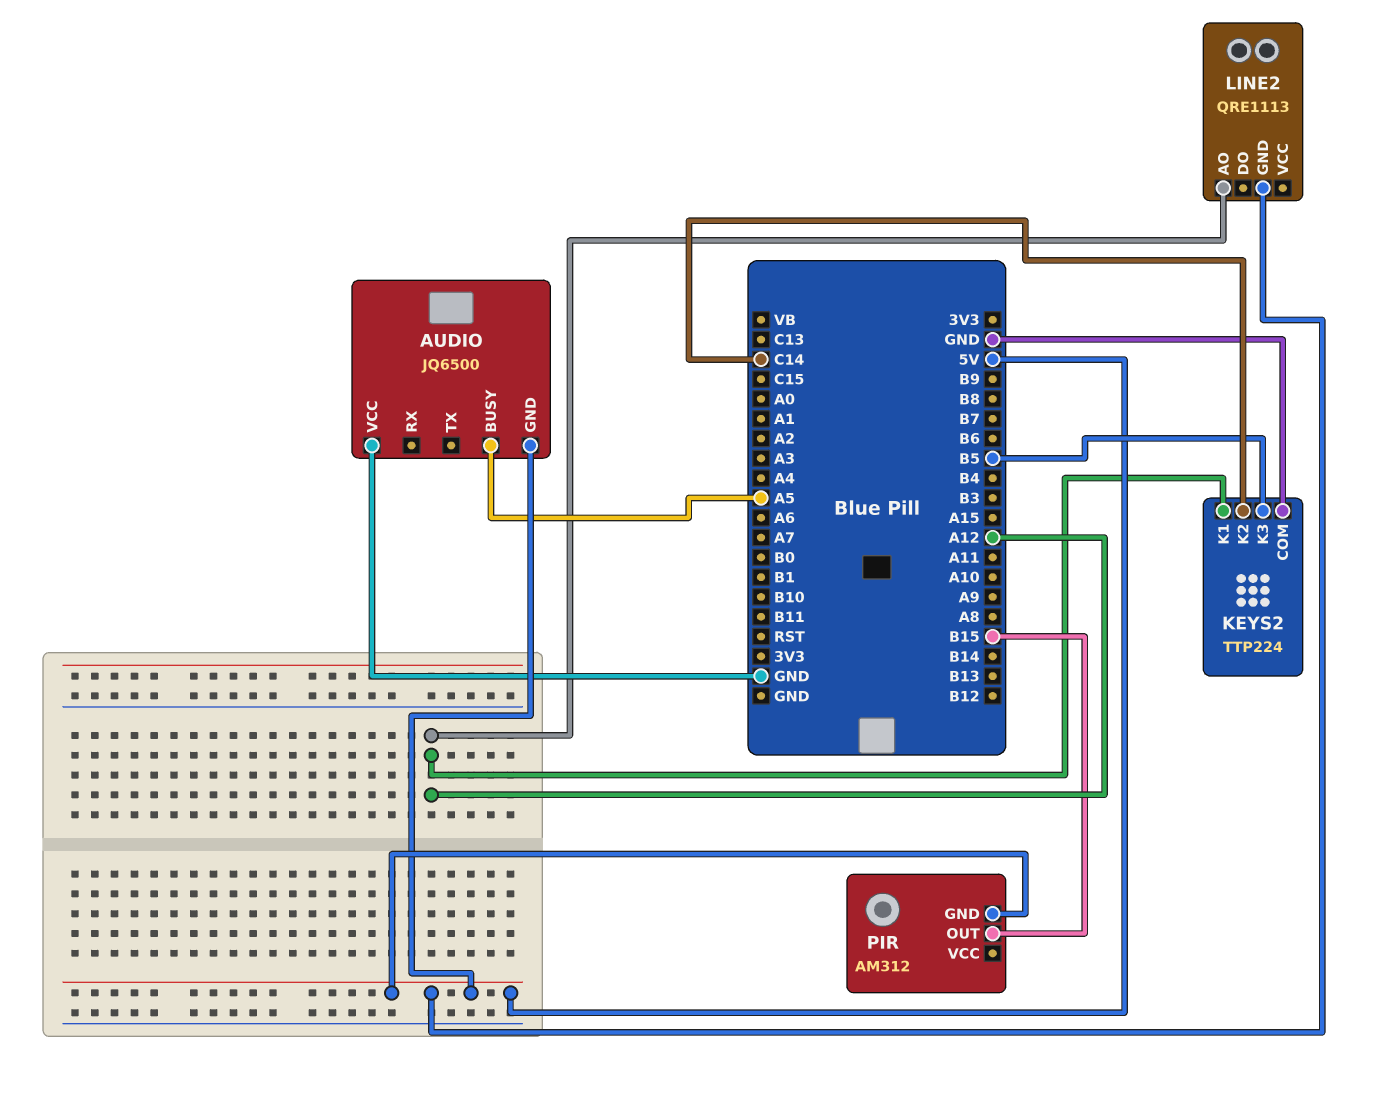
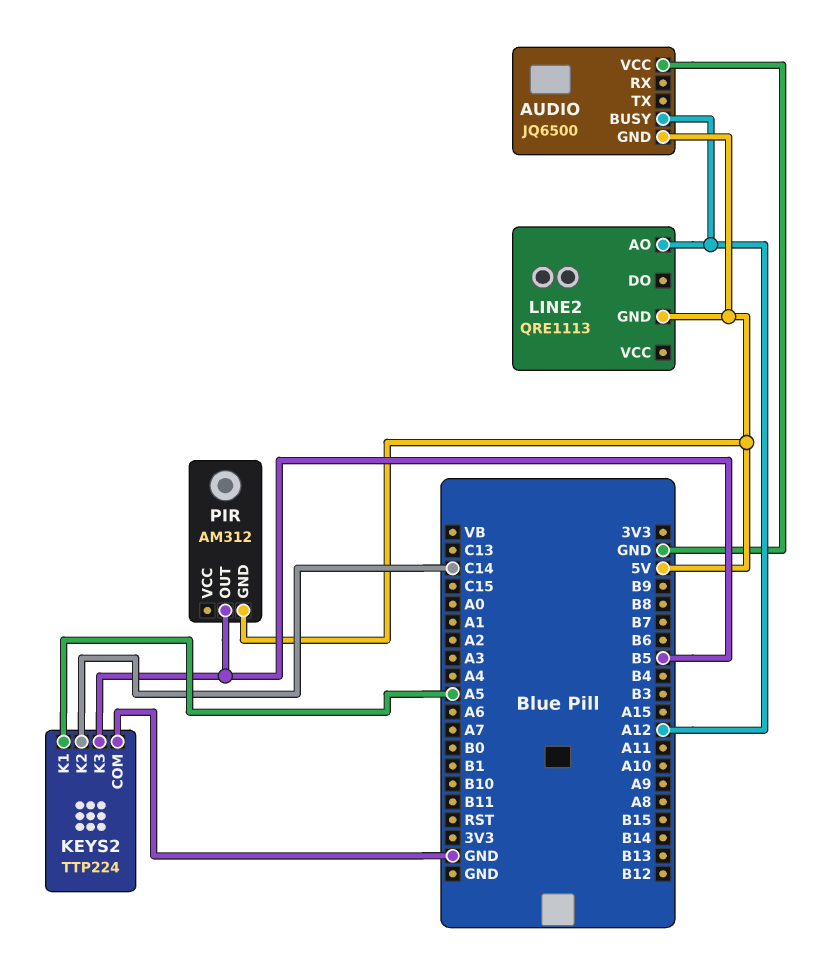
AUDIO pin BUSY: A5 -> A12
KEYS2 pin K1: A12 -> A5
PIR pin OUT: B15 -> B5

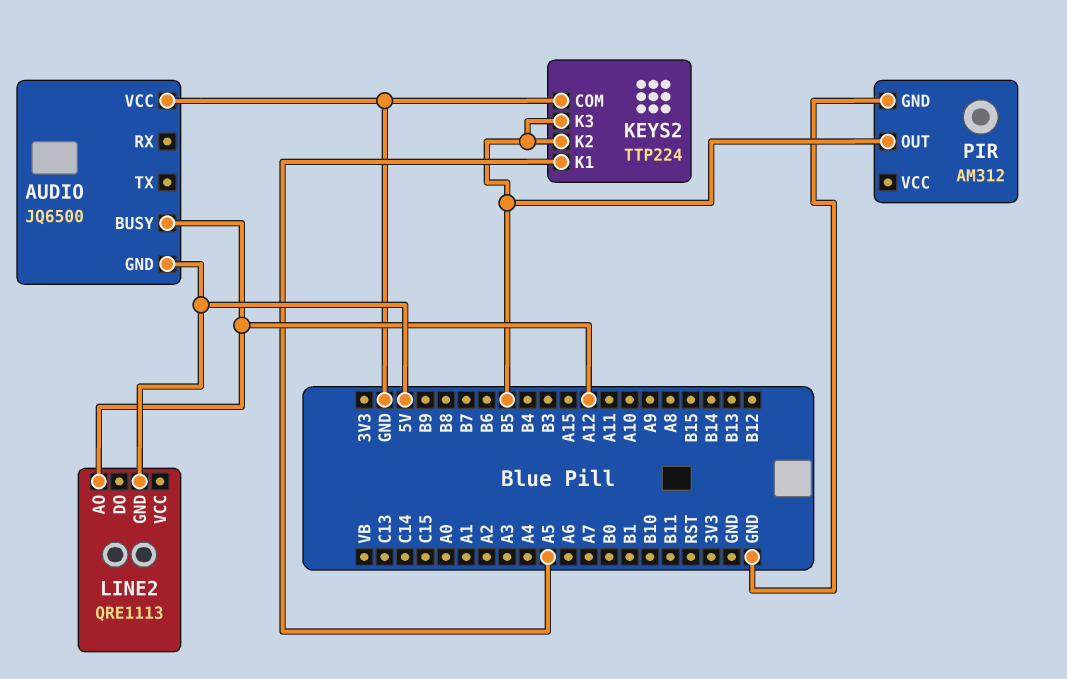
KEYS2 pin K2: C14 -> B5
PIR pin GND: 5V -> GND

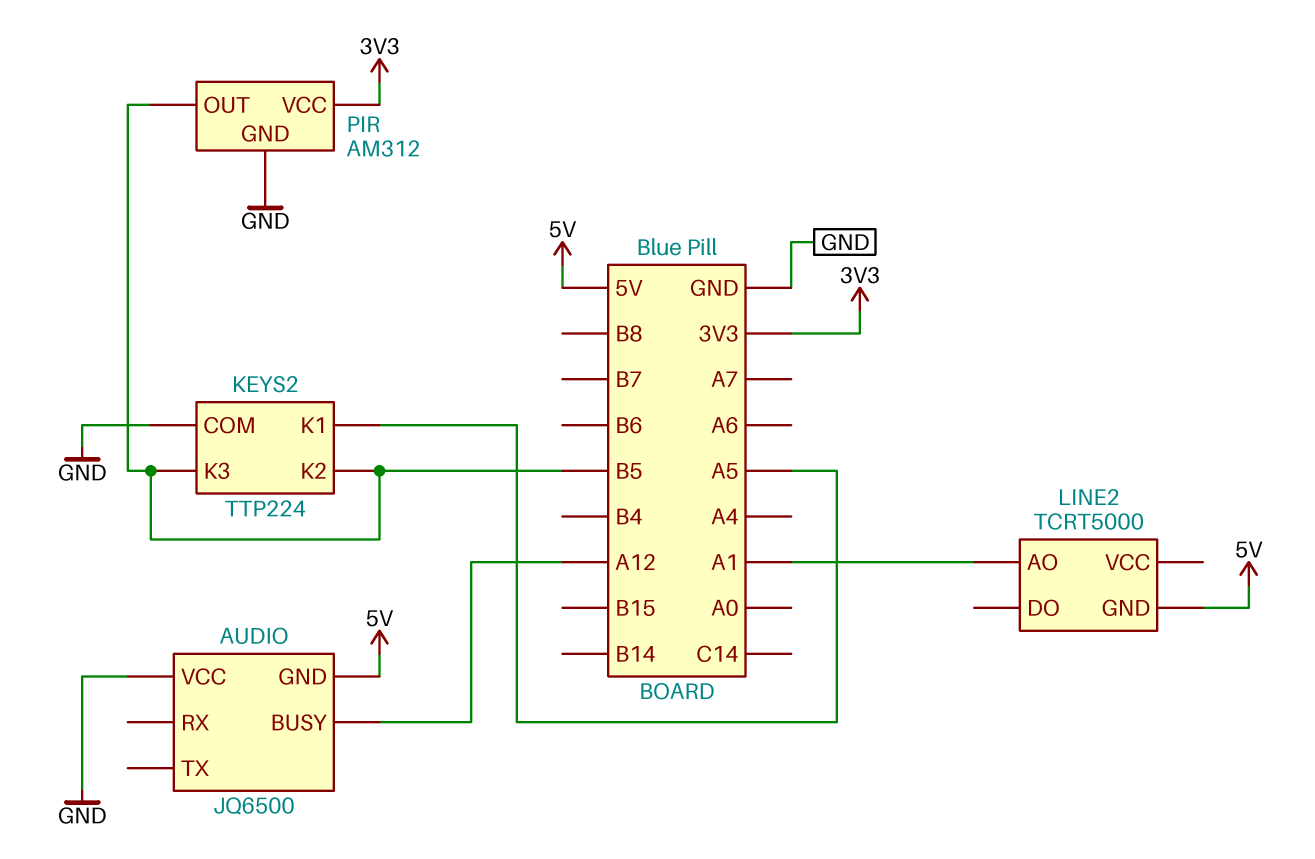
LINE2: QRE1113 -> TCRT5000
LINE2 pin AO: A12 -> A1
PIR pin VCC: none -> 3V3

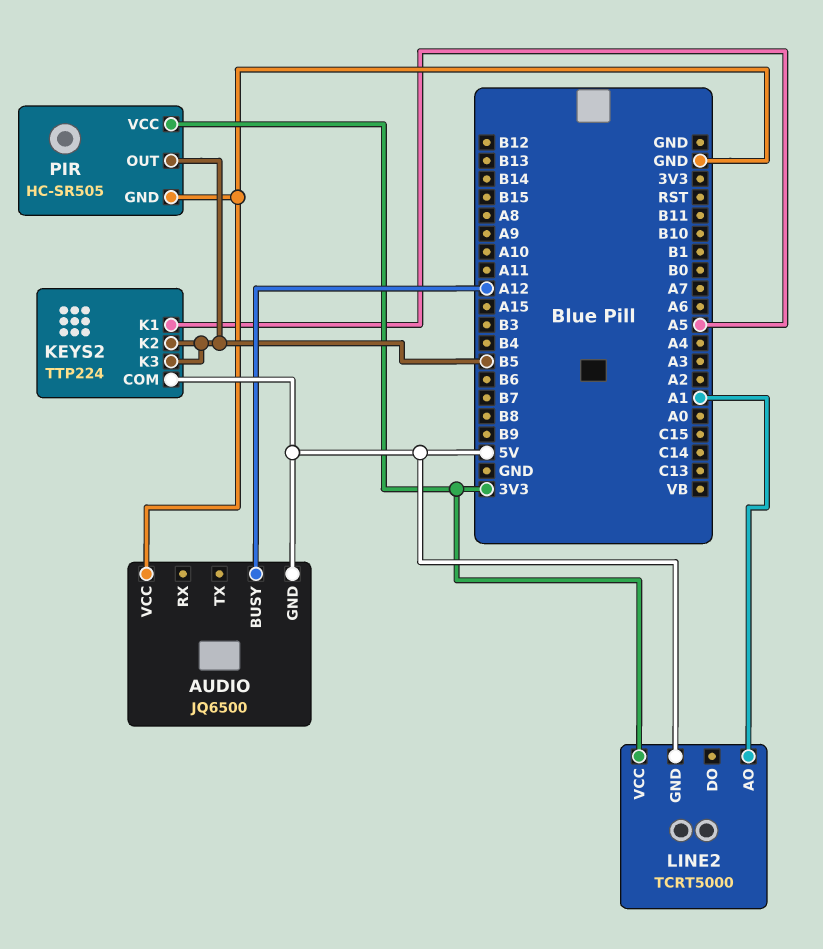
KEYS2 pin COM: GND -> 5V
LINE2 pin VCC: none -> 3V3
PIR: AM312 -> HC-SR505

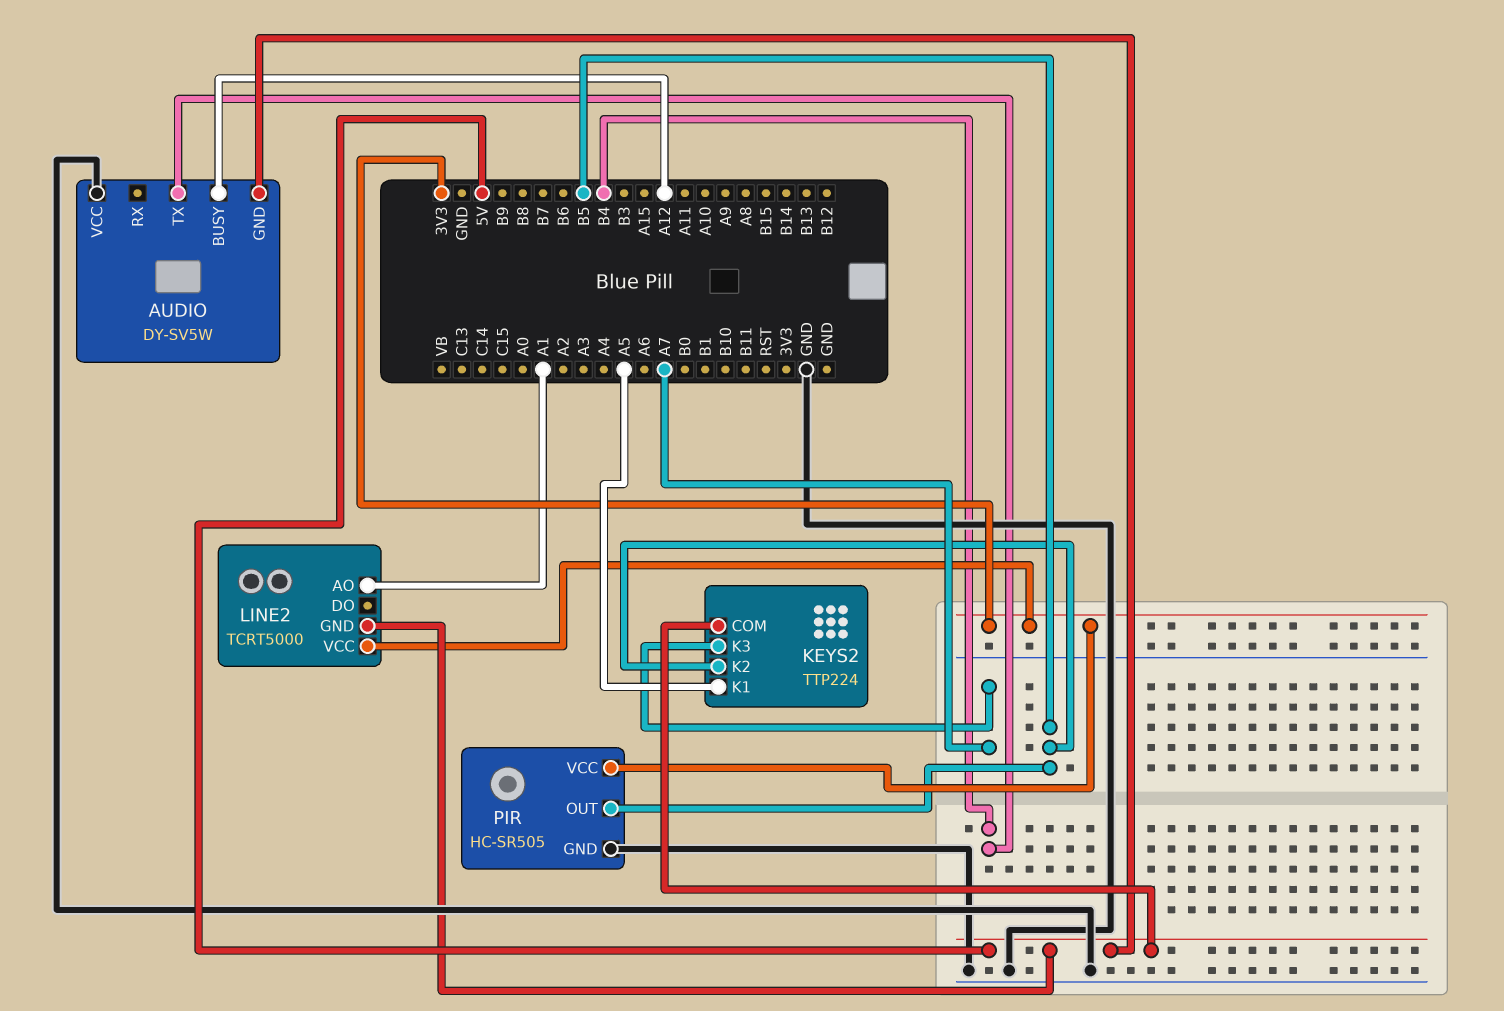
AUDIO: JQ6500 -> DY-SV5W
AUDIO pin TX: none -> B4
KEYS2 pin K3: B5 -> A7

